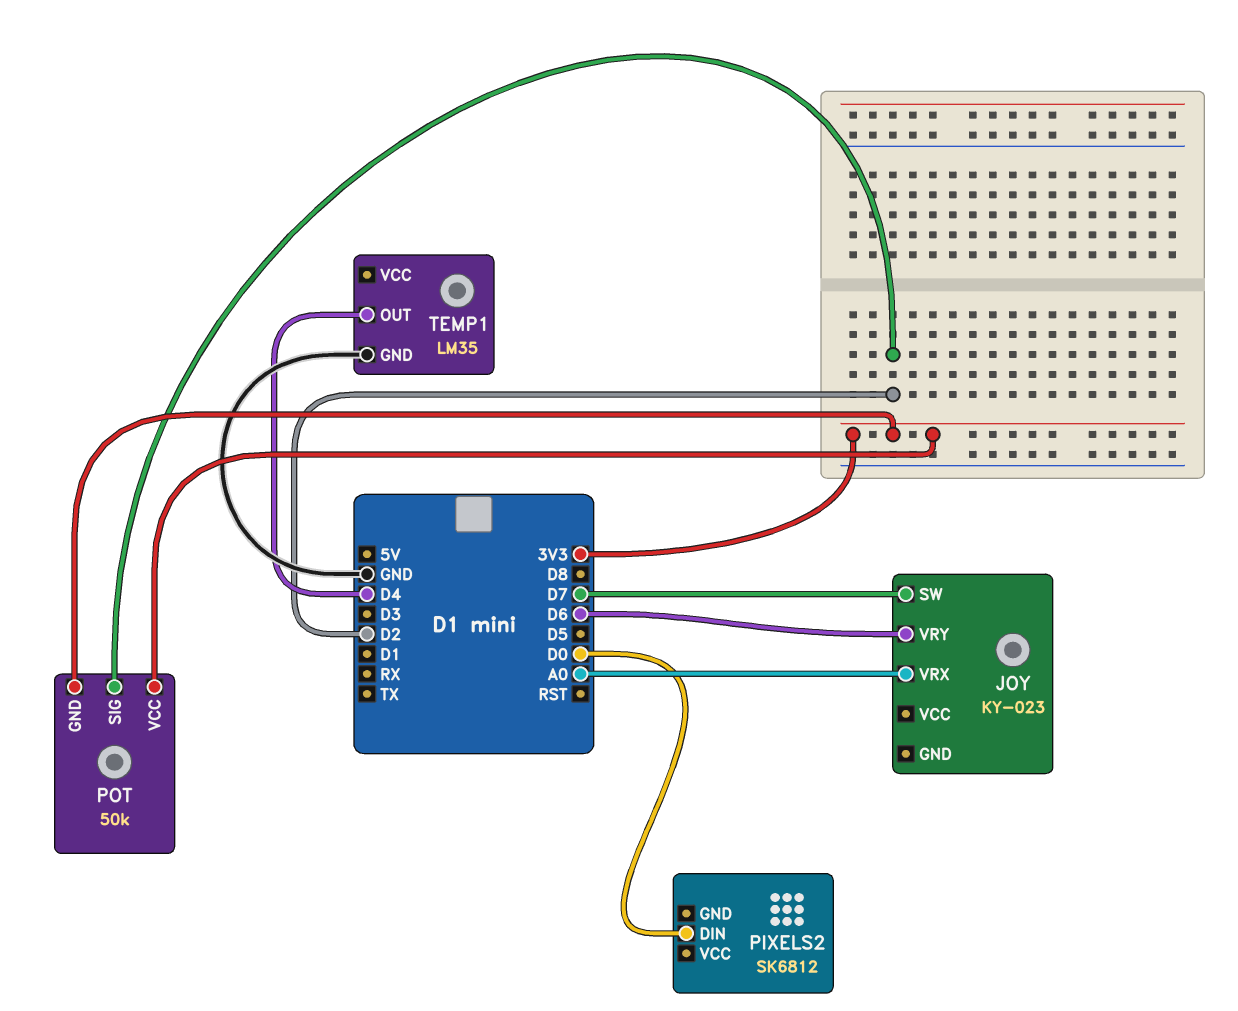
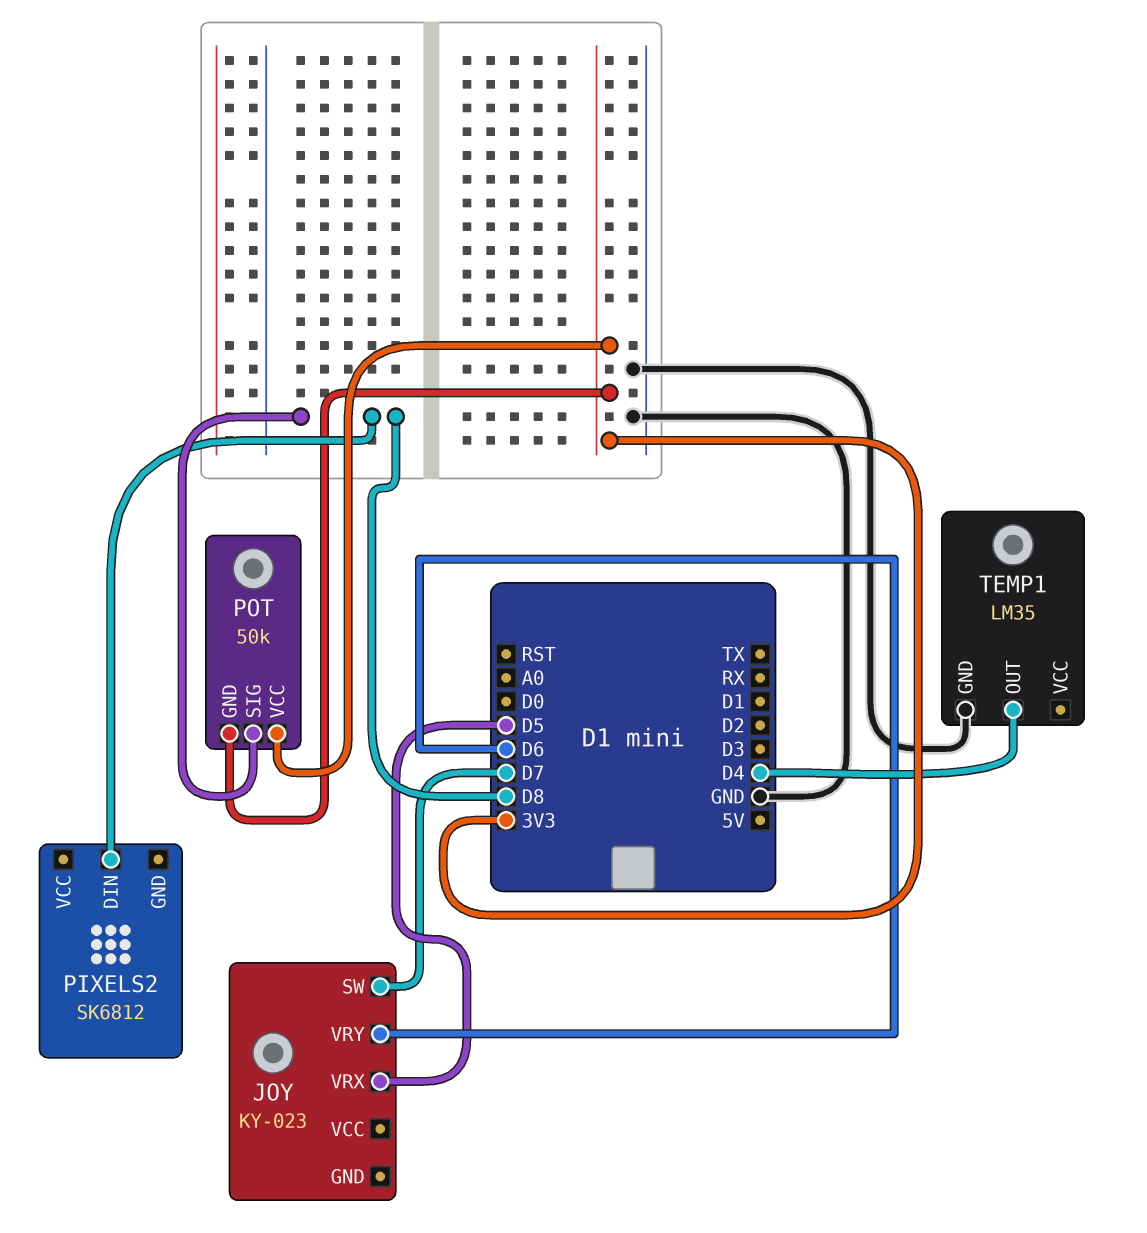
JOY pin VRX: A0 -> D5
PIXELS2 pin DIN: D0 -> D8
POT pin SIG: D2 -> D8

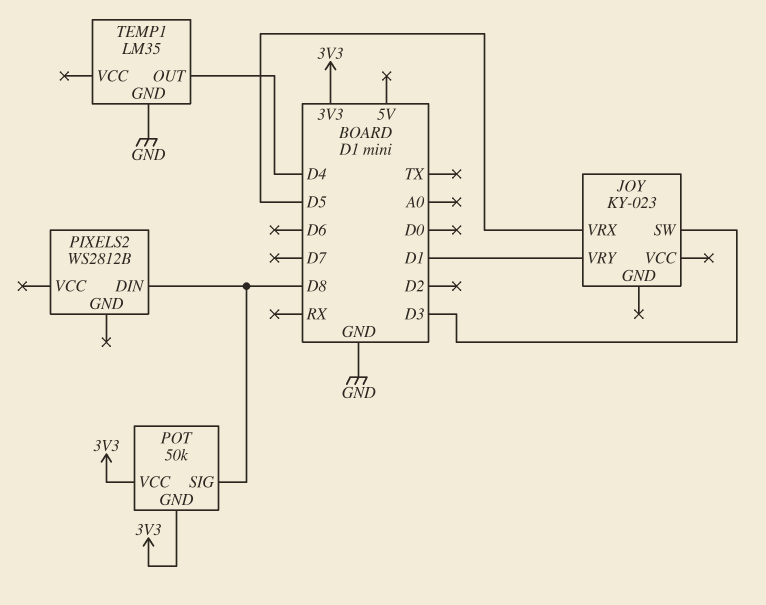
JOY pin SW: D7 -> D3
JOY pin VRY: D6 -> D1
PIXELS2: SK6812 -> WS2812B

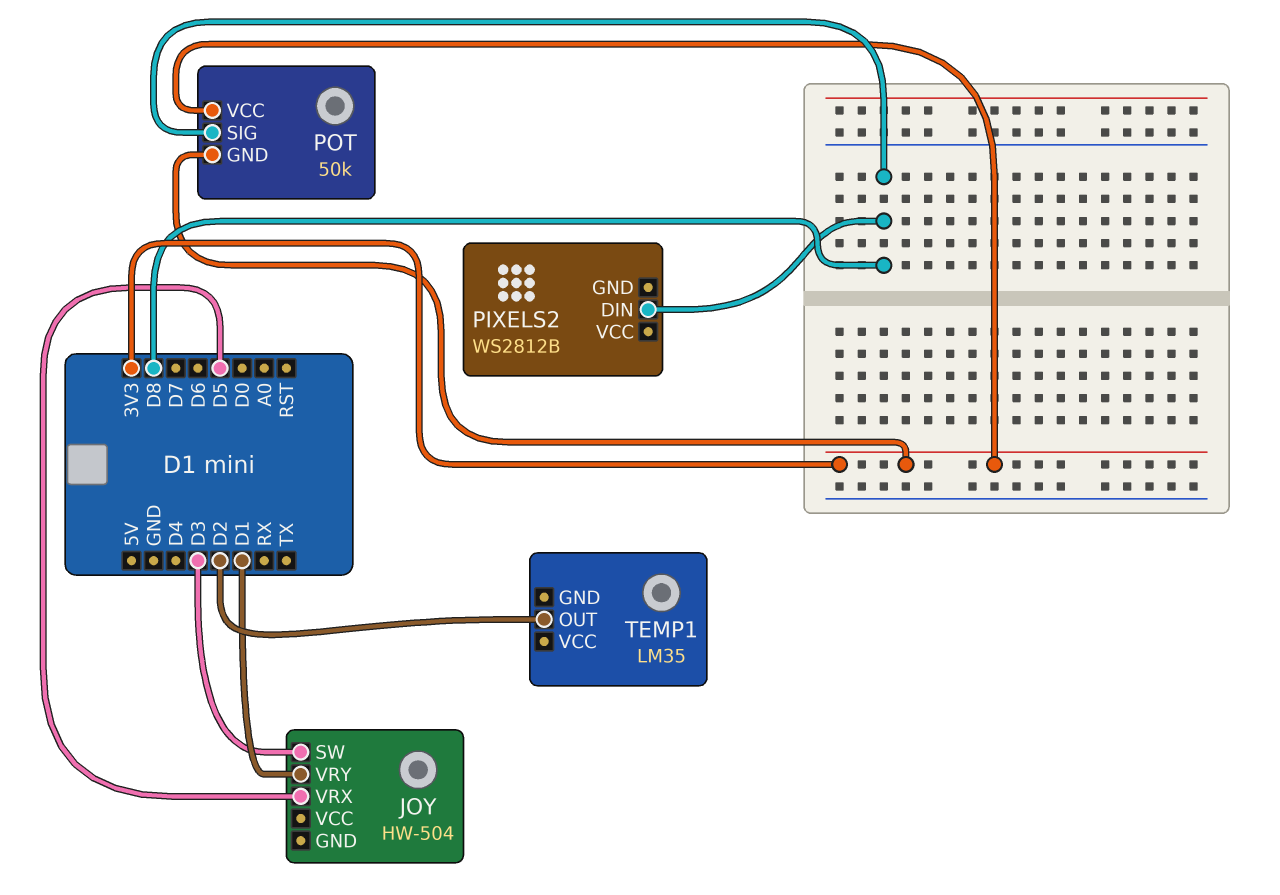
JOY: KY-023 -> HW-504
TEMP1 pin GND: GND -> none
TEMP1 pin OUT: D4 -> D2

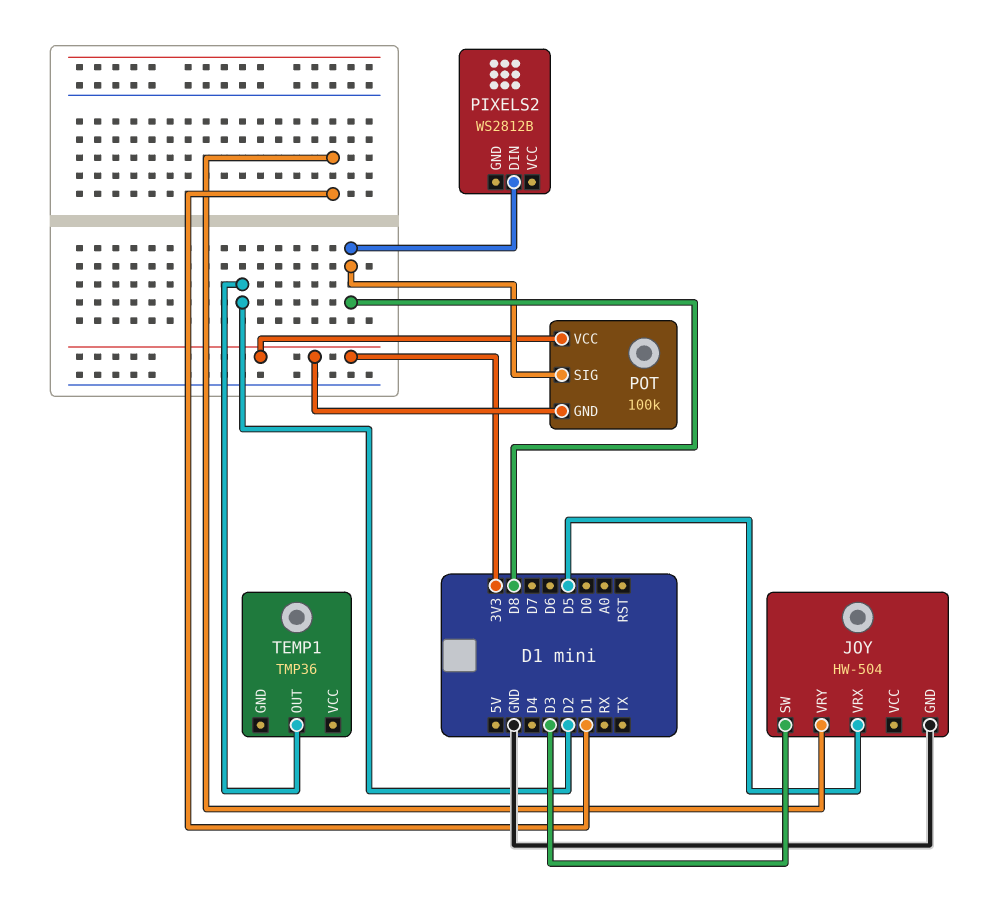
JOY pin GND: none -> GND
POT: 50k -> 100k
TEMP1: LM35 -> TMP36

